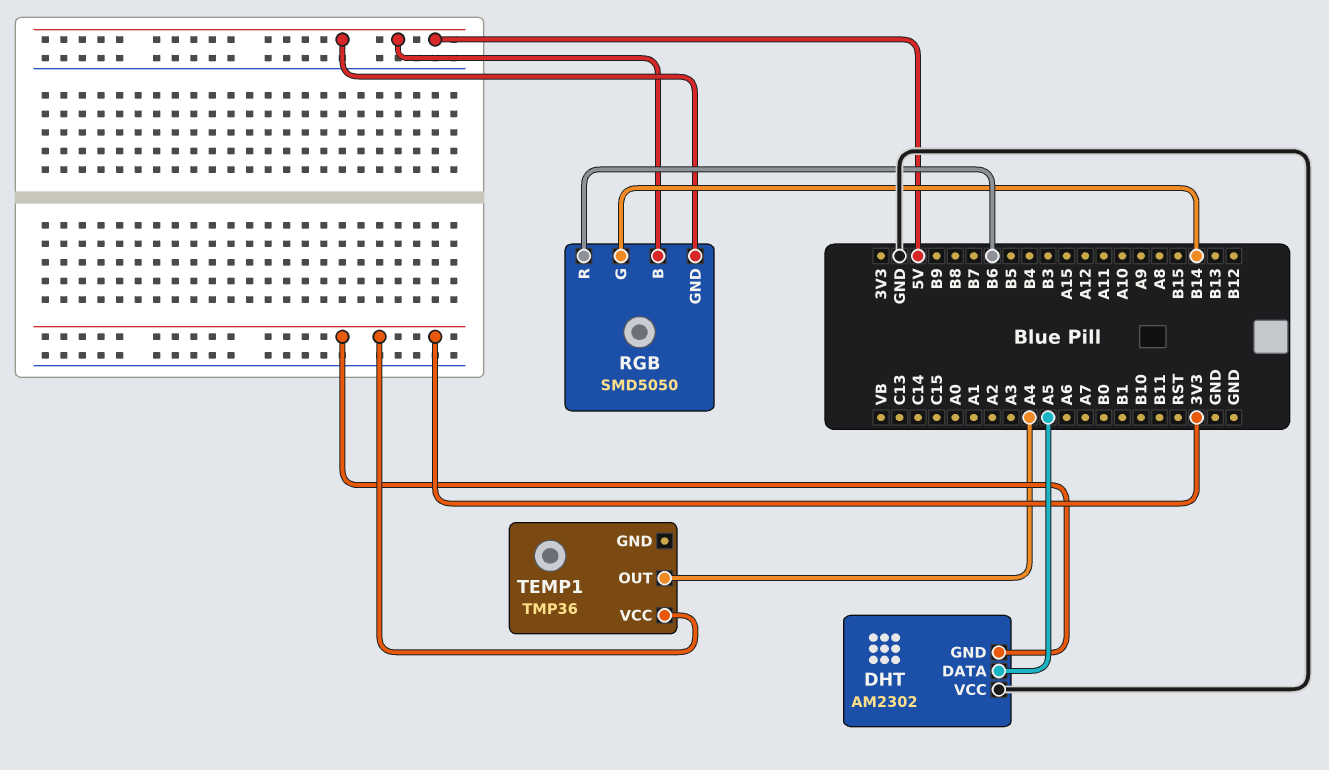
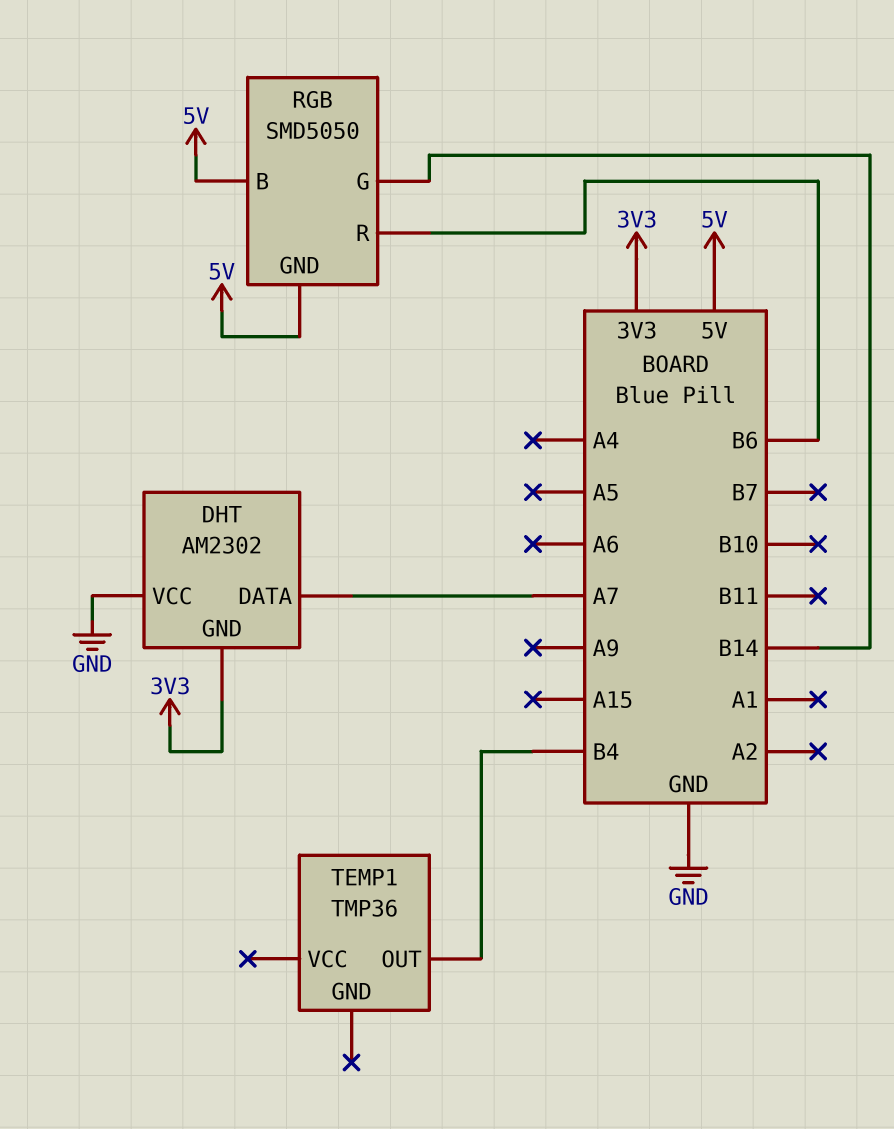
DHT pin DATA: A5 -> A7
TEMP1 pin OUT: A4 -> B4
TEMP1 pin VCC: 3V3 -> none

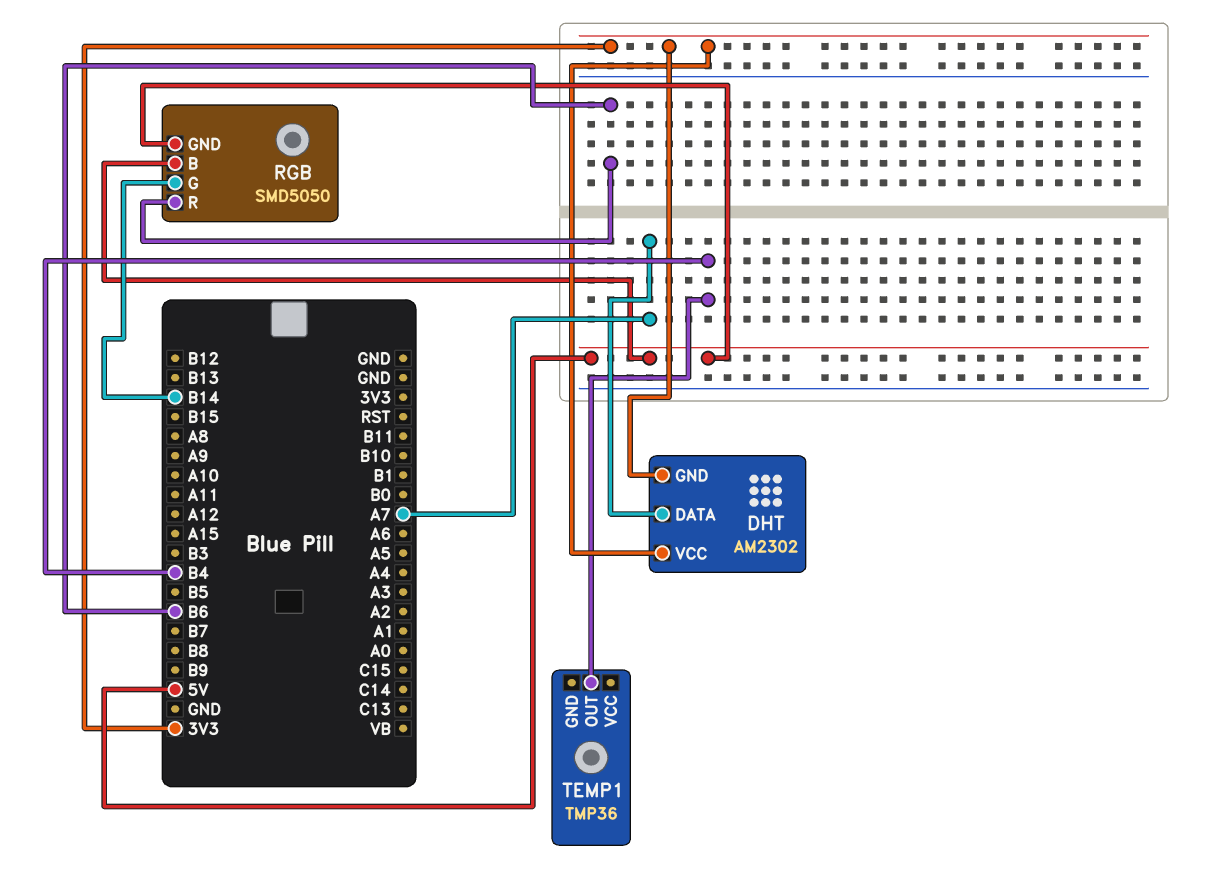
DHT pin VCC: GND -> 3V3

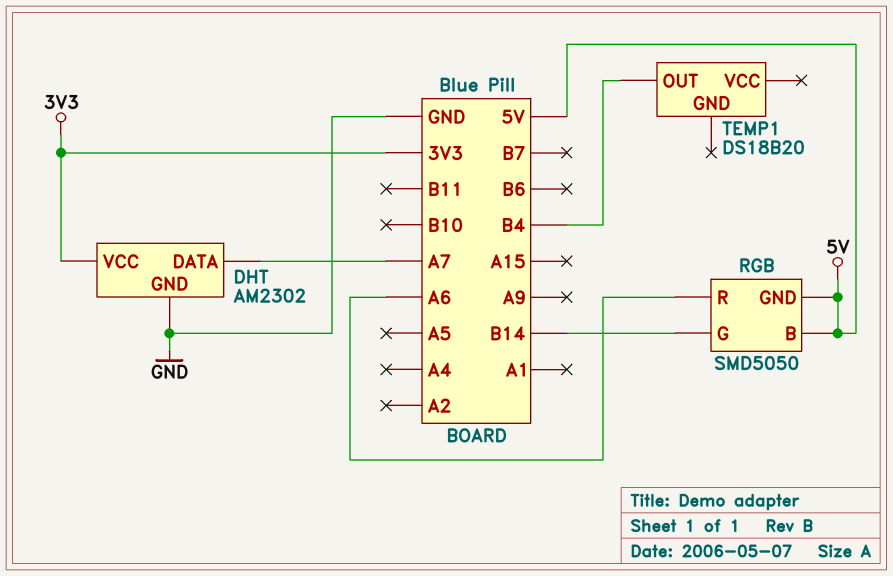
DHT pin GND: 3V3 -> GND
RGB pin R: B6 -> A6
TEMP1: TMP36 -> DS18B20

